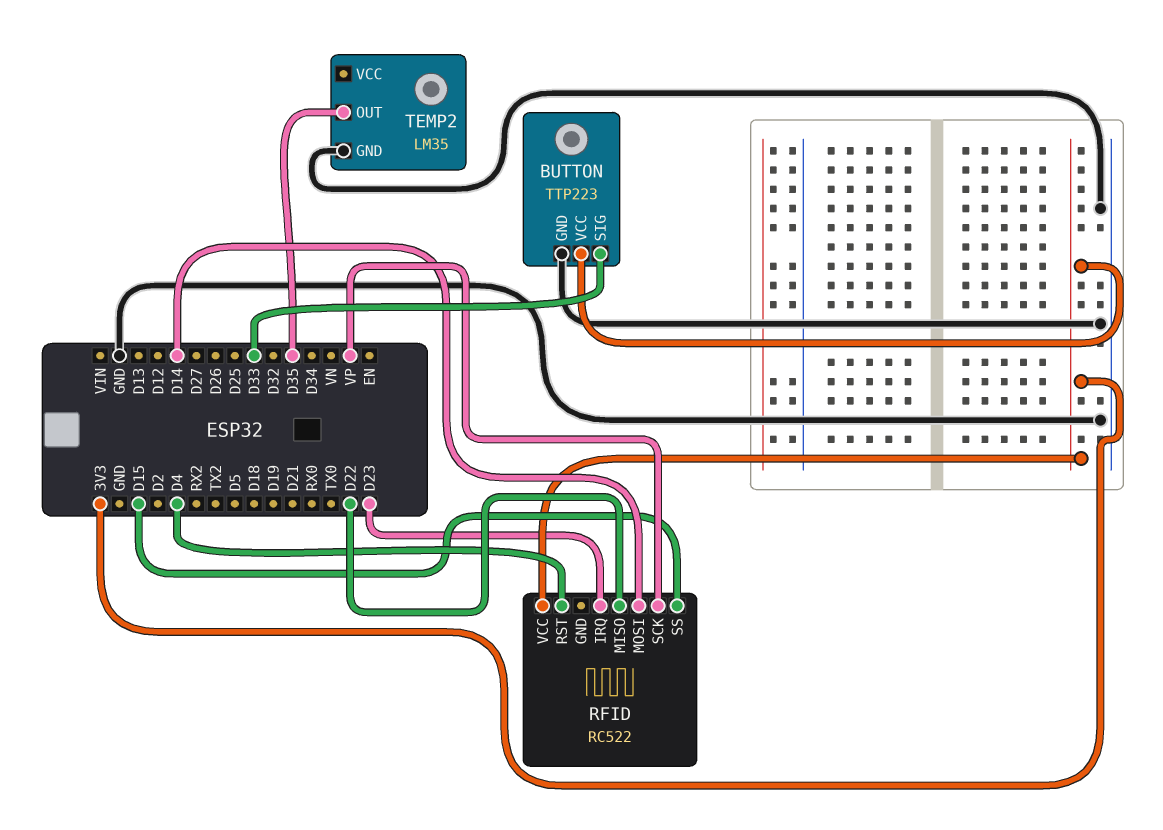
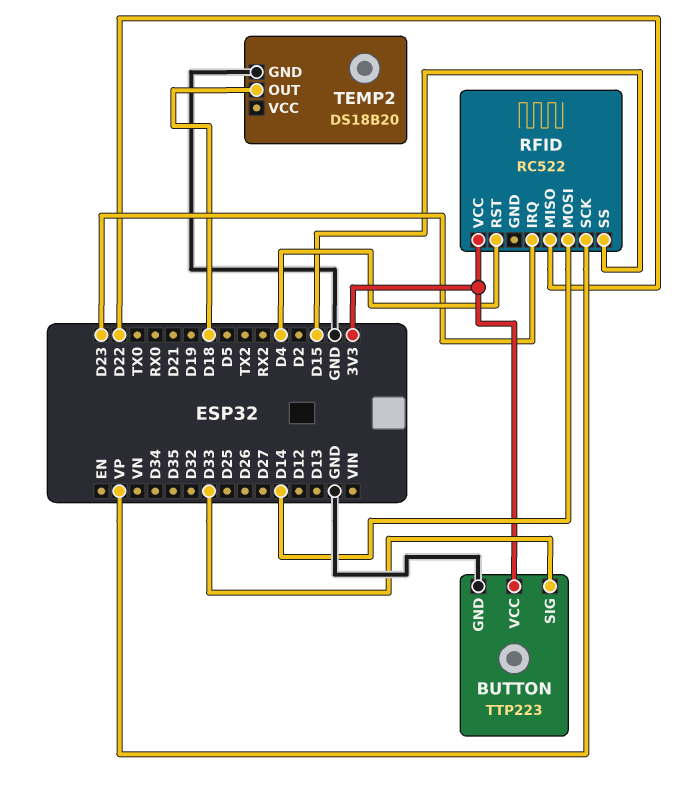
TEMP2: LM35 -> DS18B20
TEMP2 pin OUT: D35 -> D18

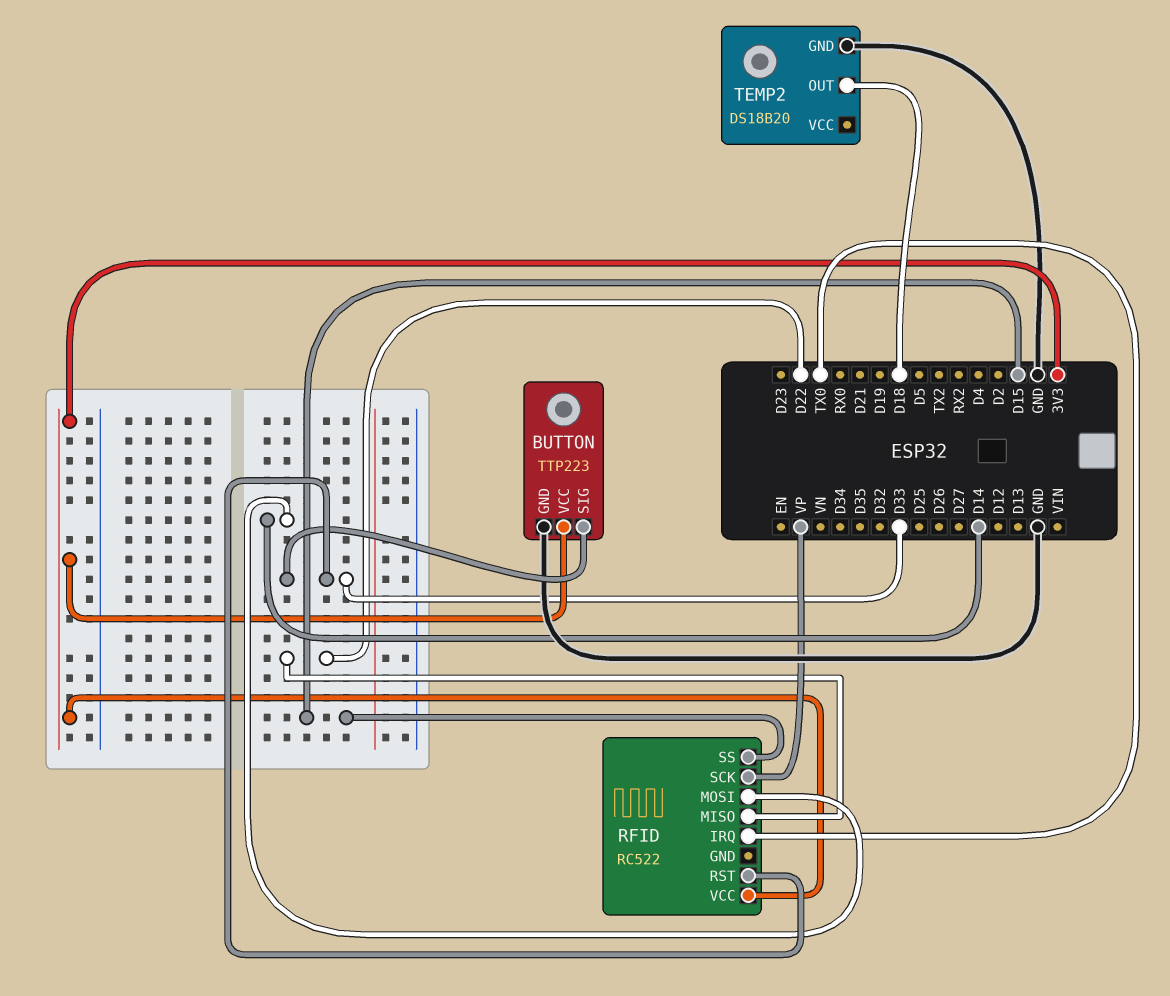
RFID pin IRQ: D23 -> TX0
RFID pin RST: D4 -> D33

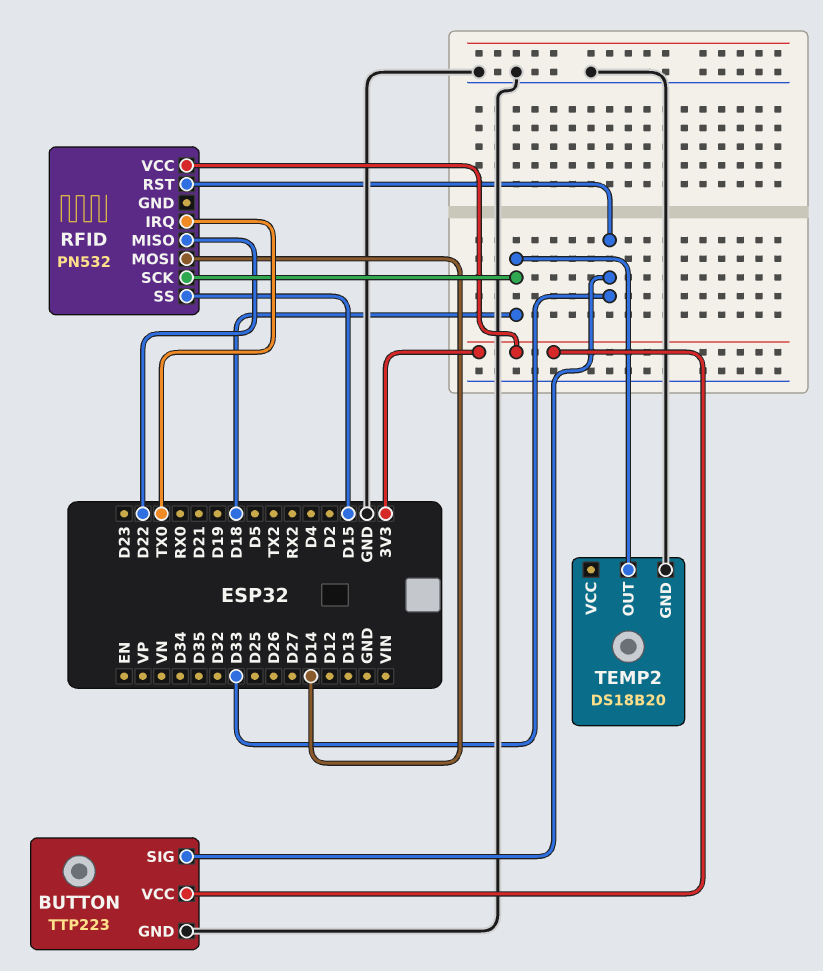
RFID: RC522 -> PN532
RFID pin SCK: VP -> D18

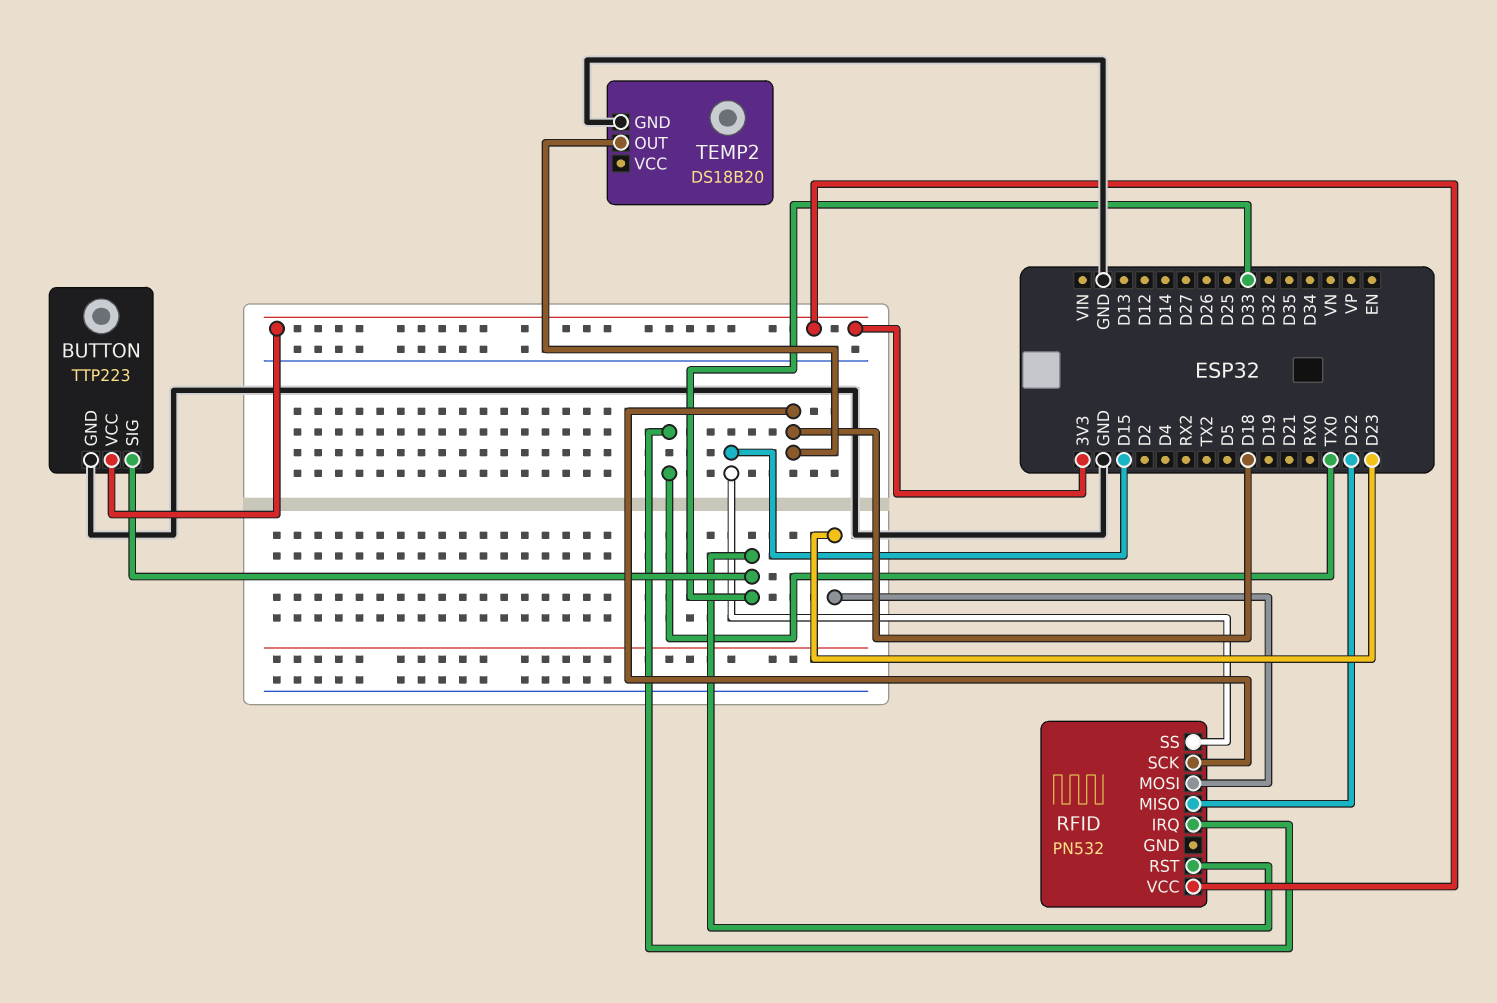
RFID pin MOSI: D14 -> D23

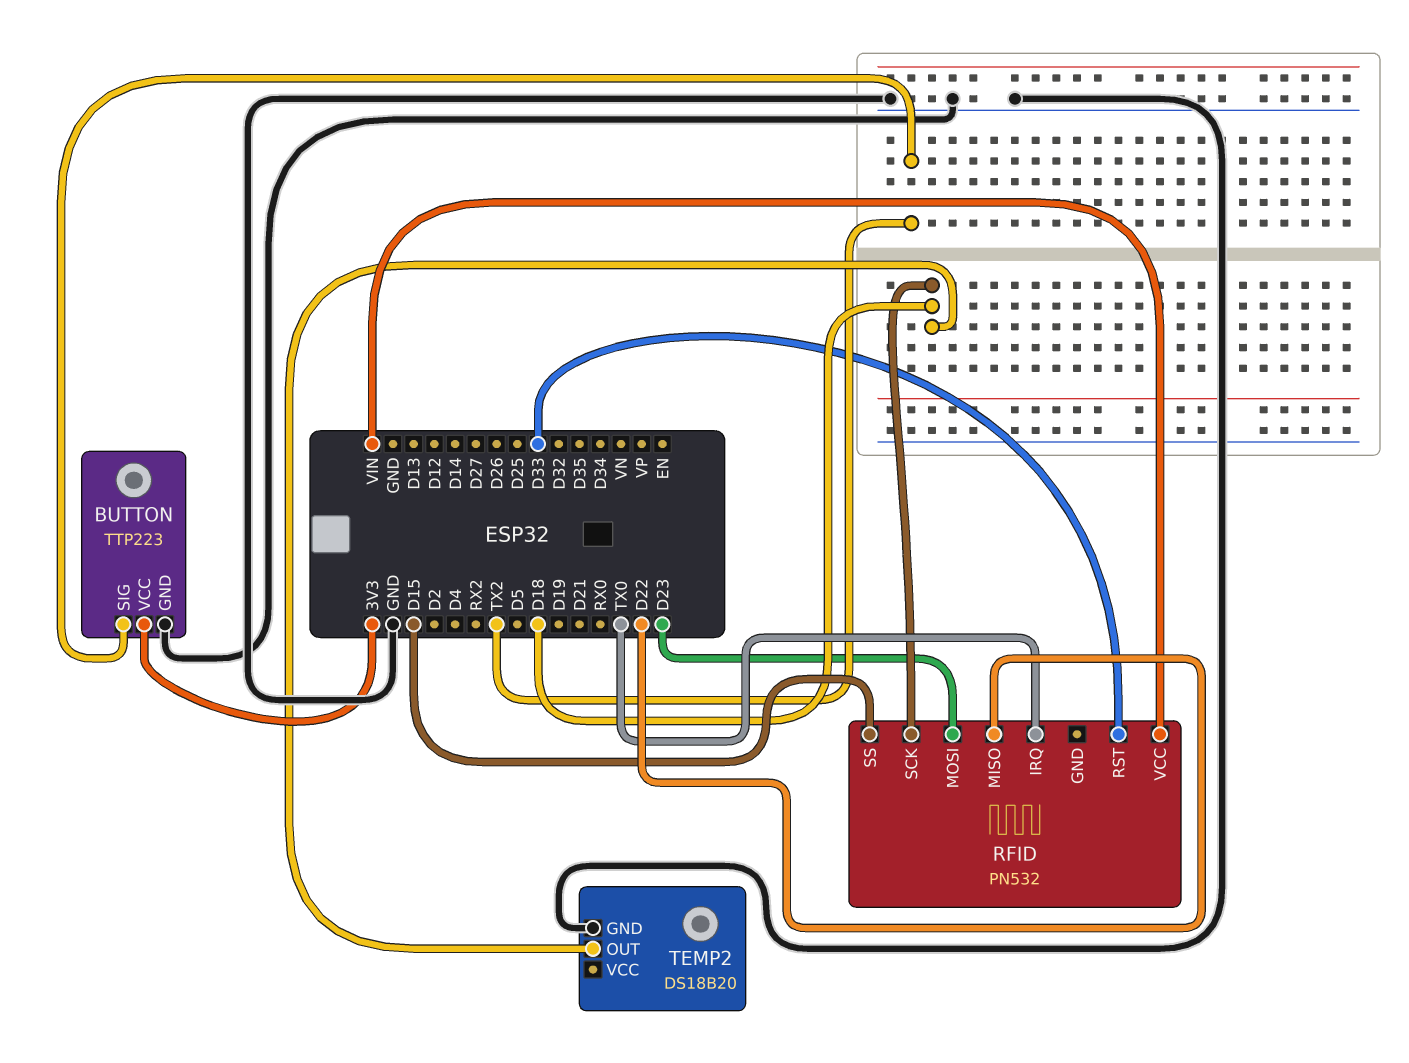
BUTTON pin SIG: D33 -> TX2
RFID pin VCC: 3V3 -> VIN

